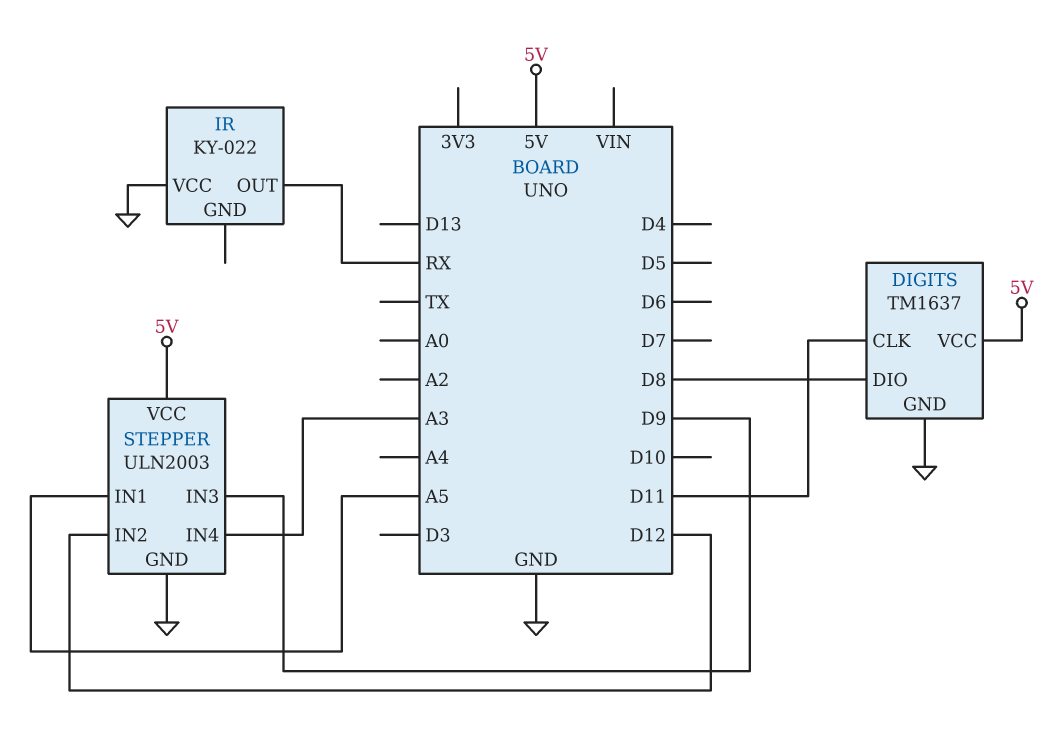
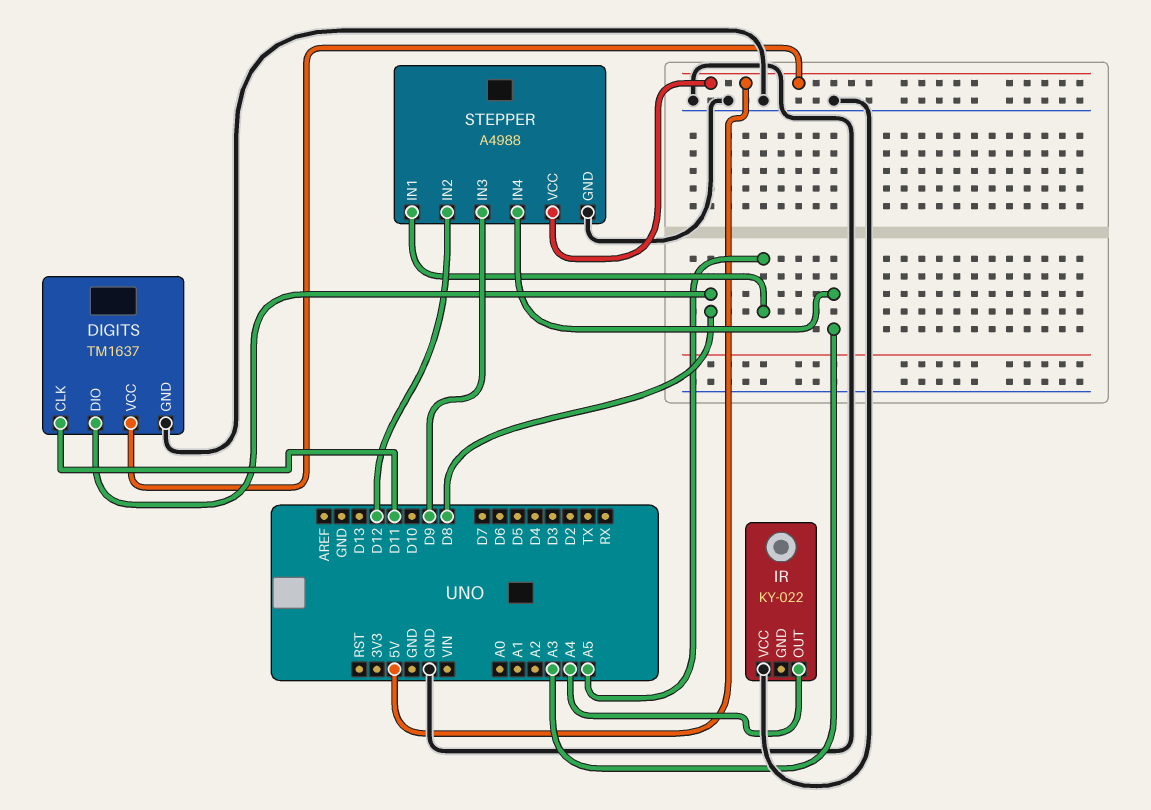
IR pin OUT: RX -> A4
STEPPER: ULN2003 -> A4988

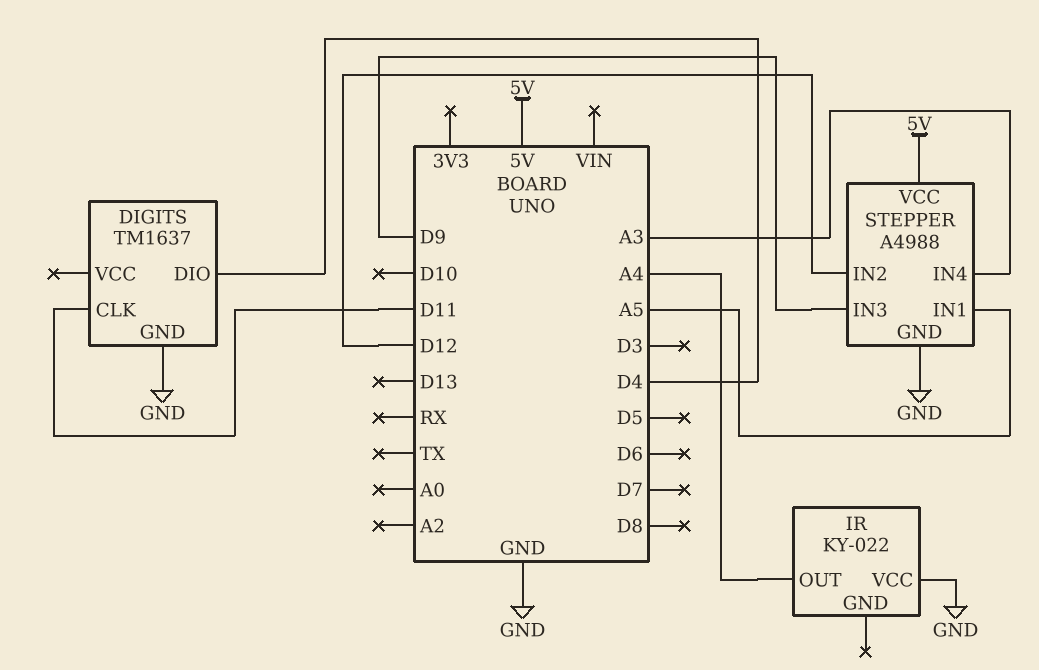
DIGITS pin DIO: D8 -> D4
DIGITS pin VCC: 5V -> none

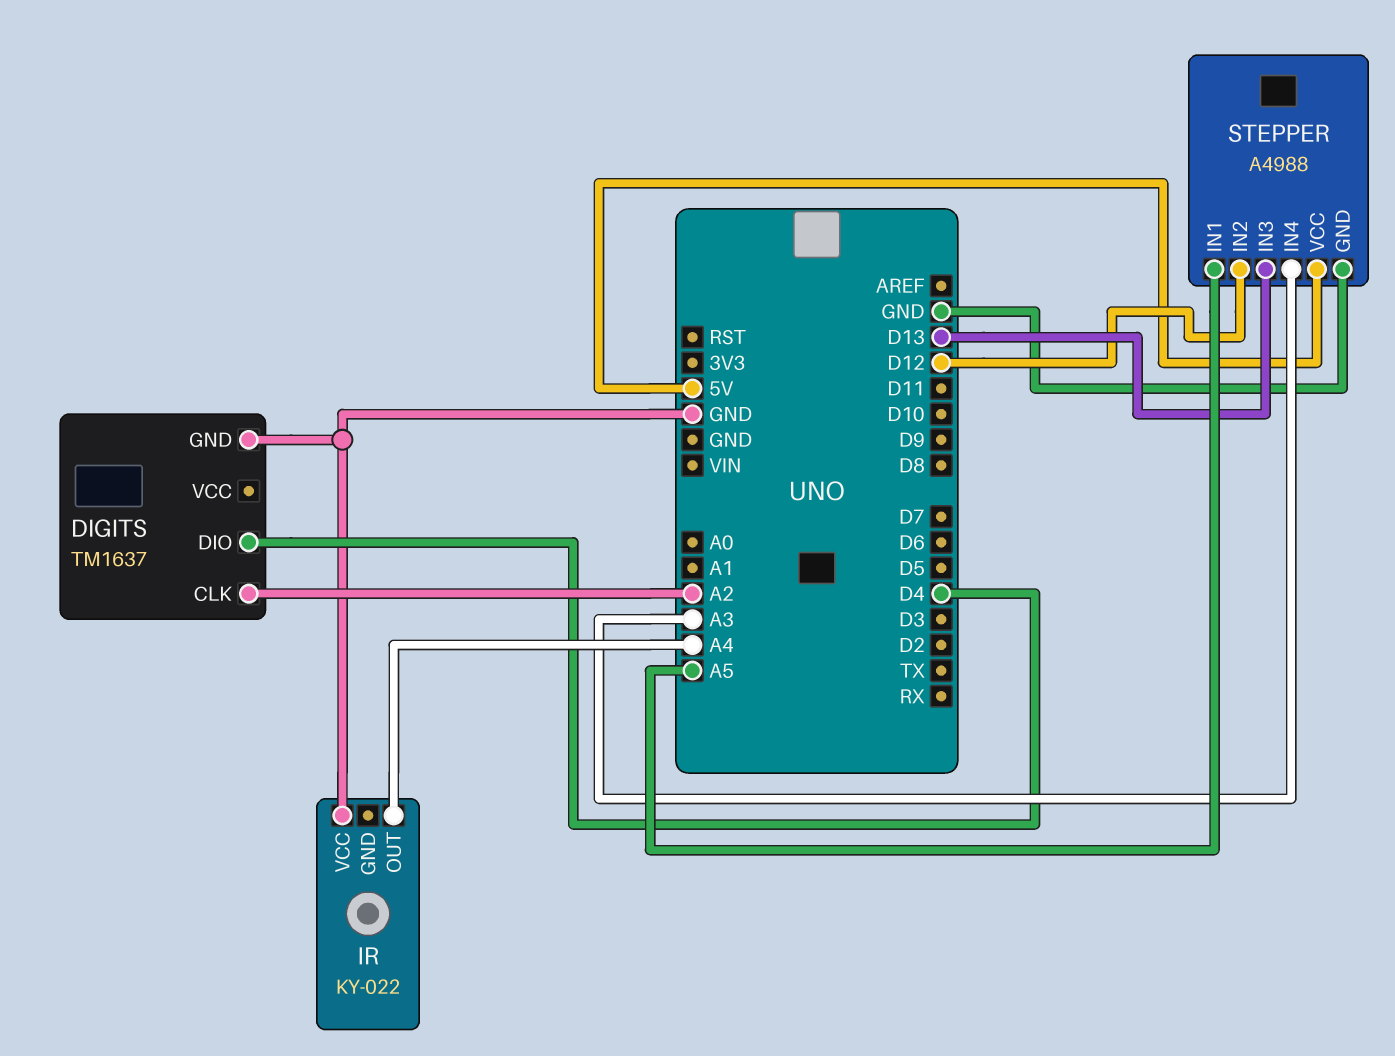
DIGITS pin CLK: D11 -> A2
STEPPER pin IN3: D9 -> D13

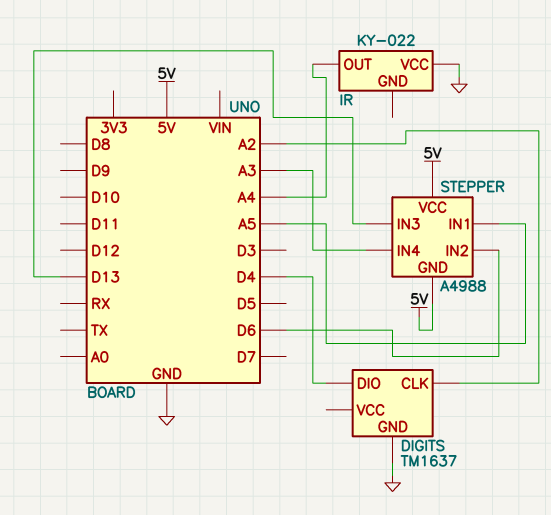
STEPPER pin GND: GND -> 5V
STEPPER pin IN2: D12 -> D6

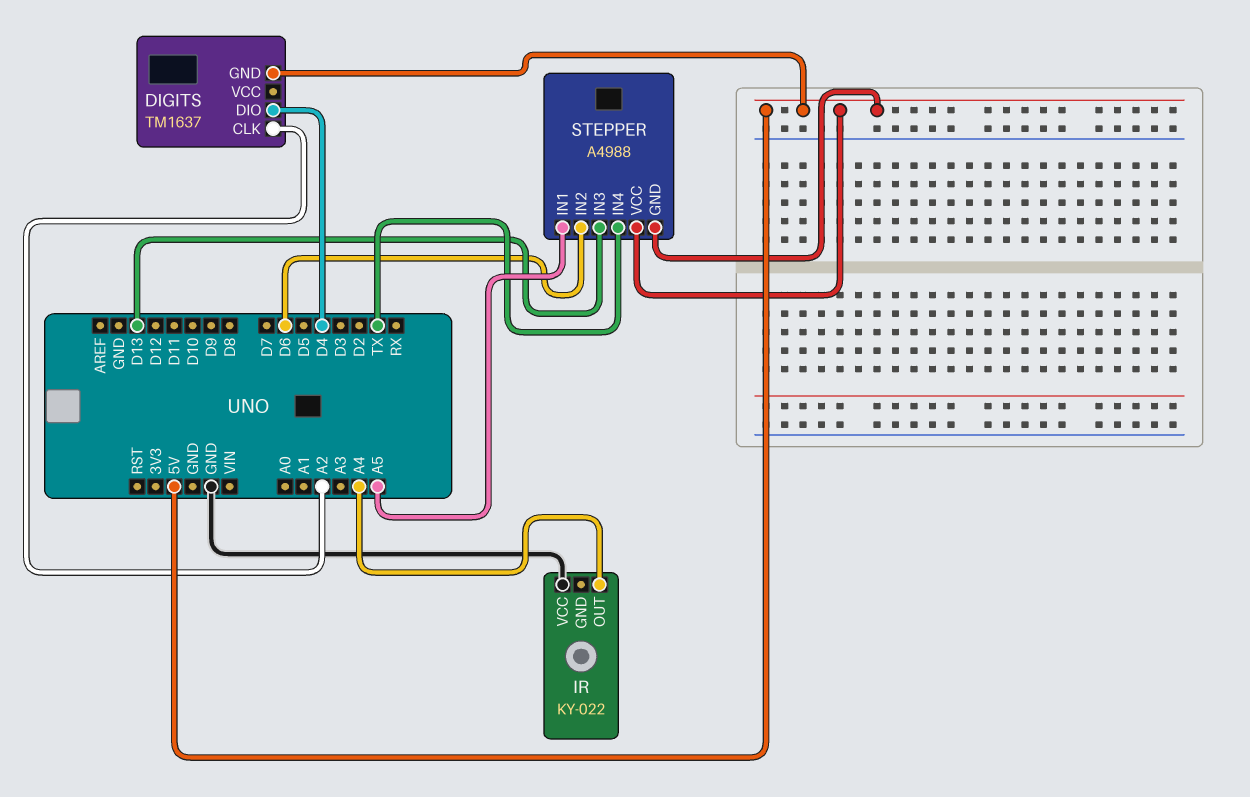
DIGITS pin GND: GND -> 5V
STEPPER pin IN4: A3 -> TX

